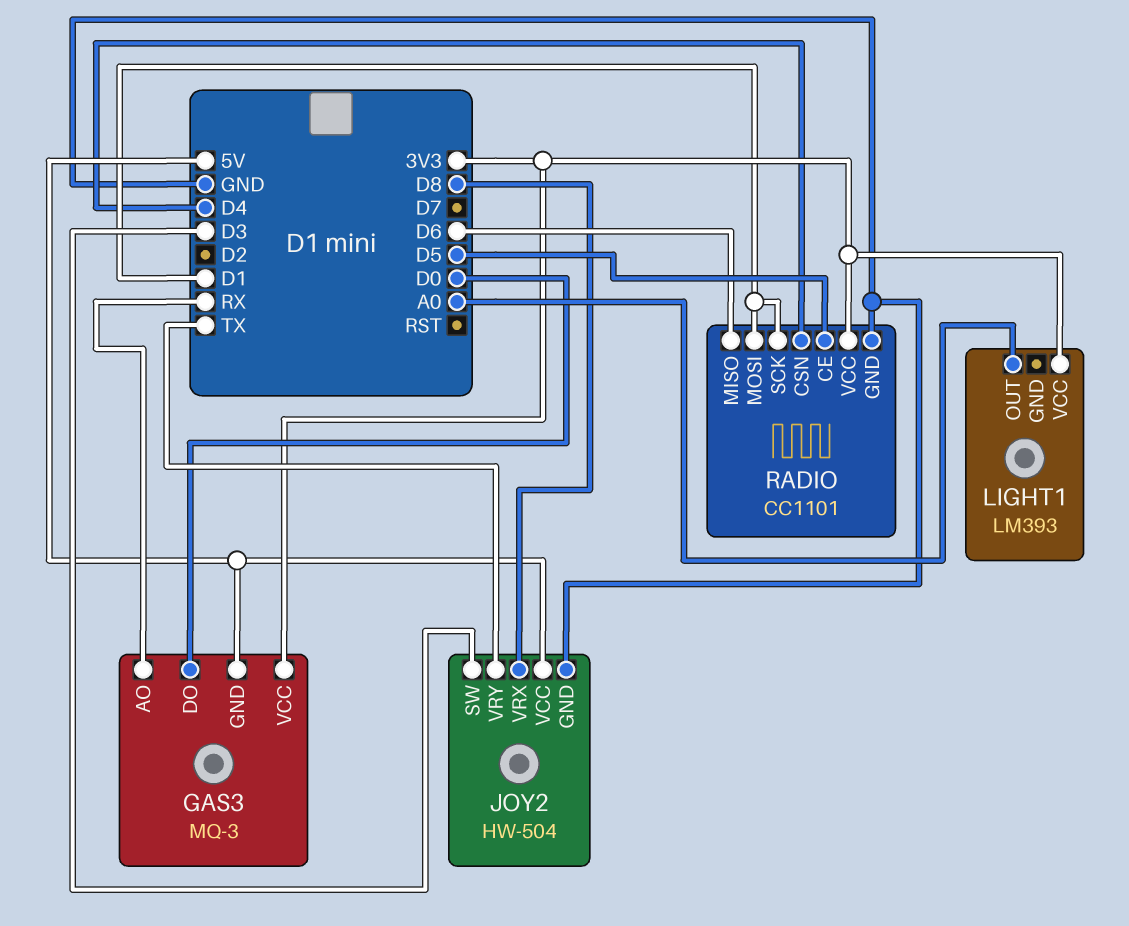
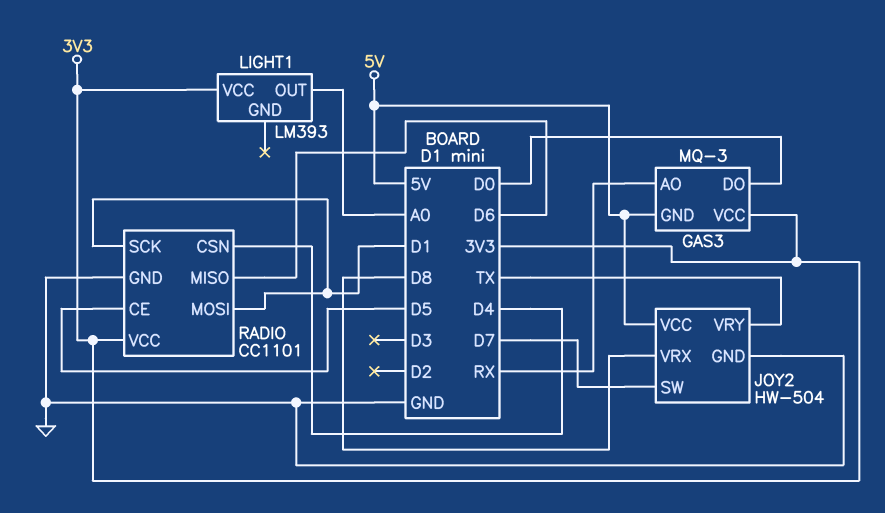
JOY2 pin SW: D3 -> D7

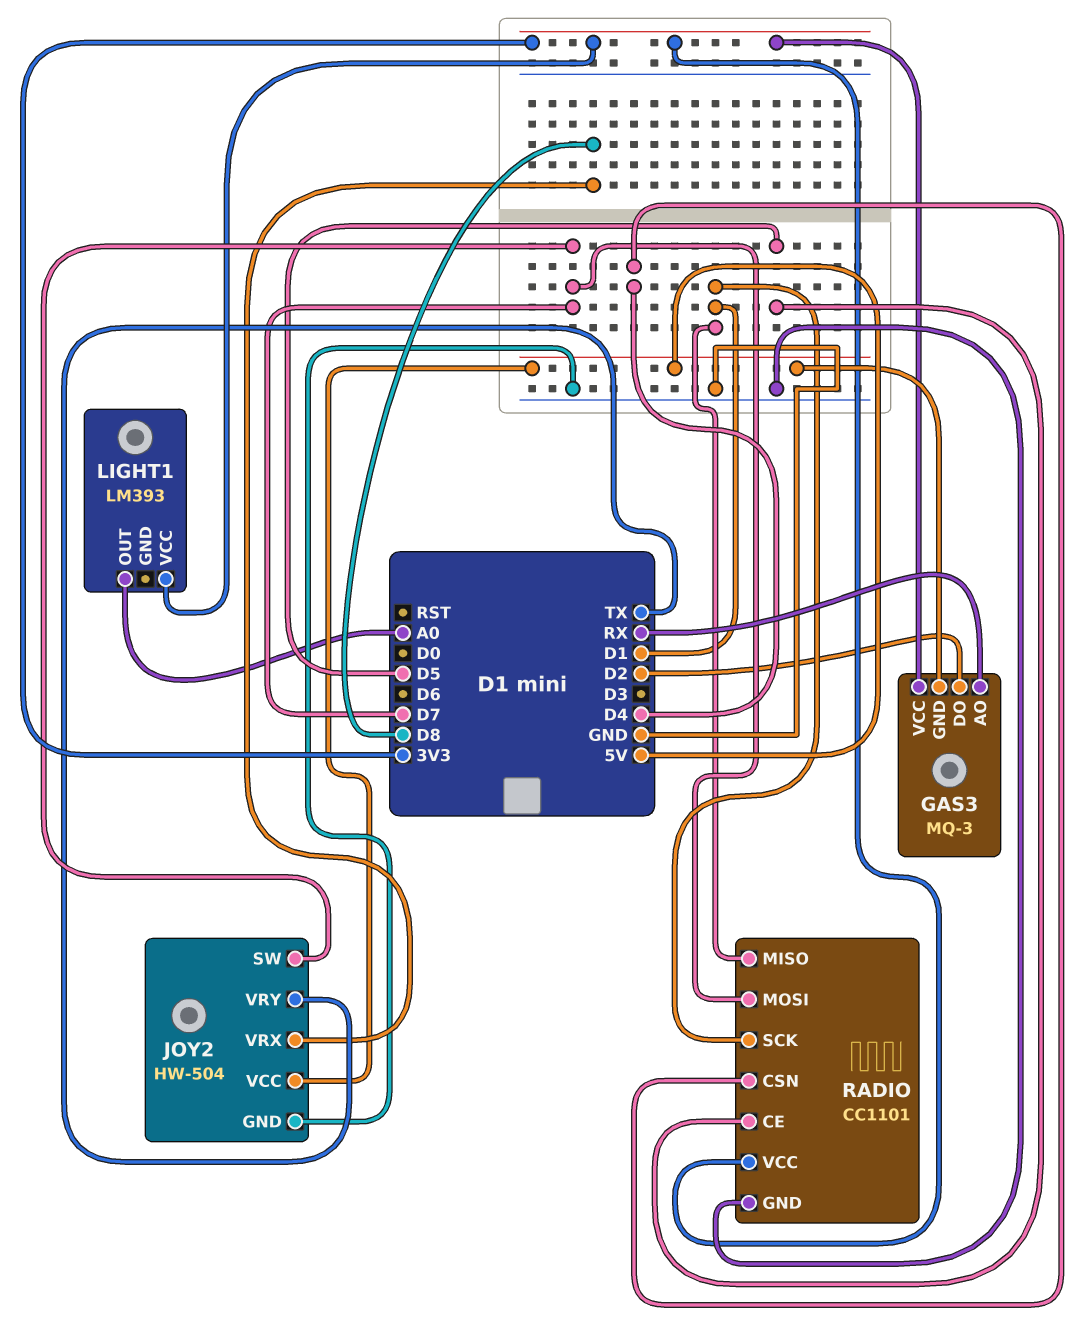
GAS3 pin DO: D0 -> D2
RADIO pin MISO: D6 -> D1
RADIO pin MOSI: D1 -> D7

